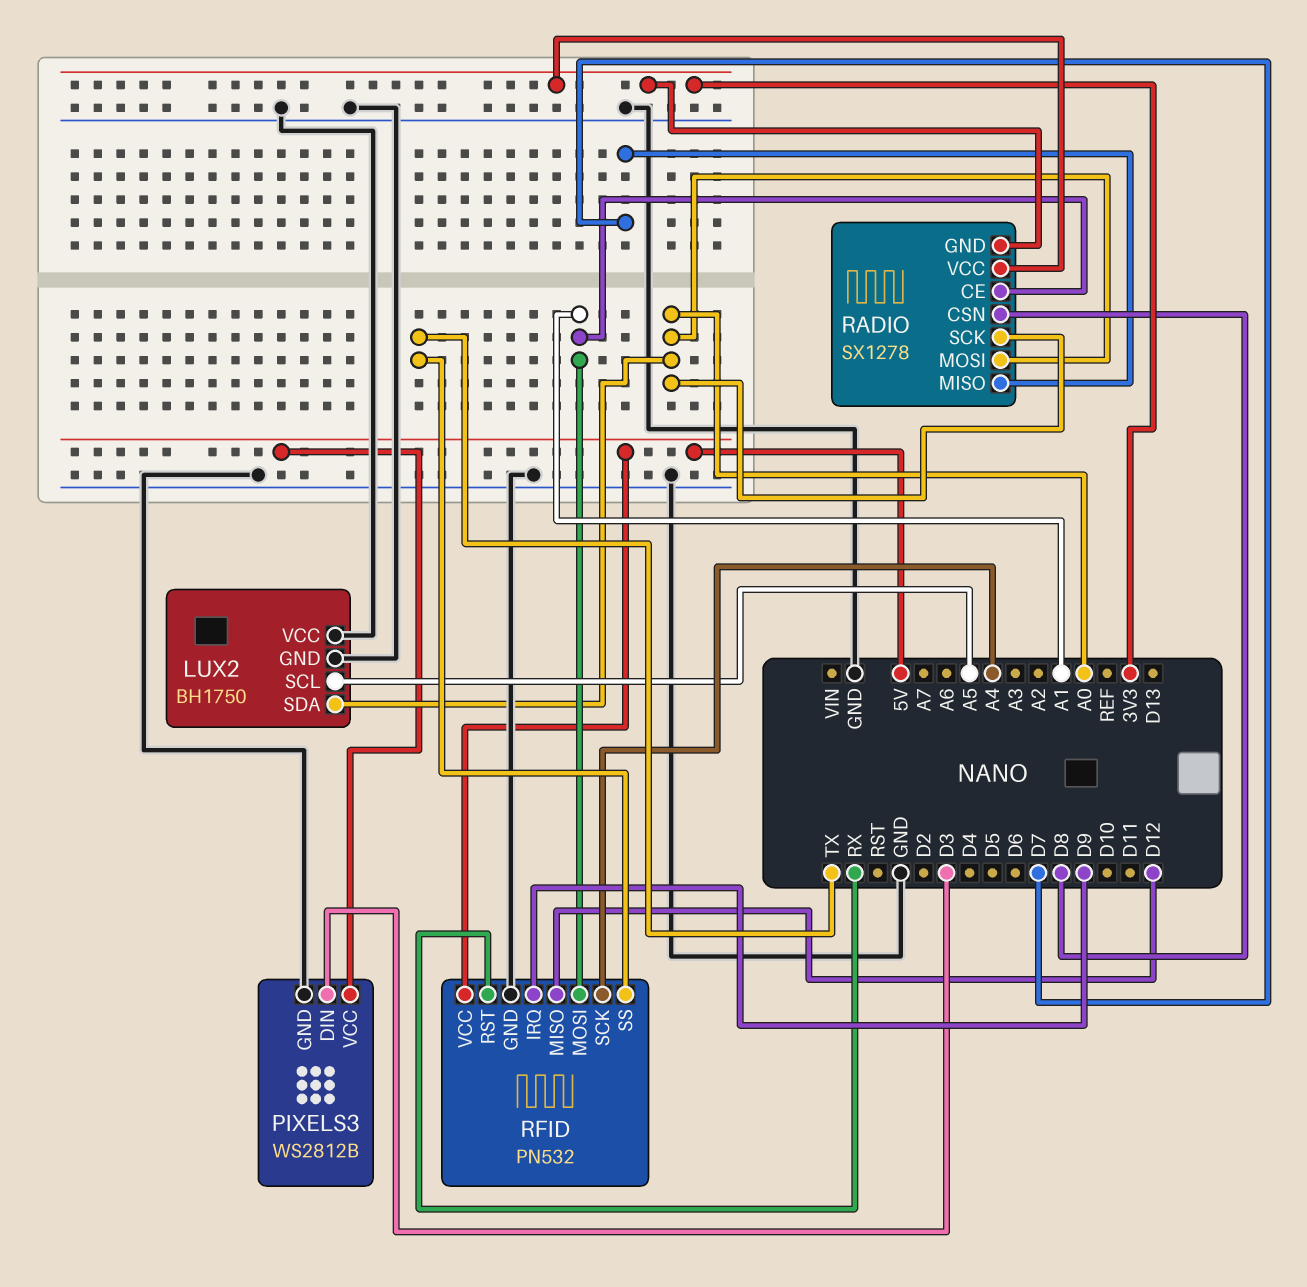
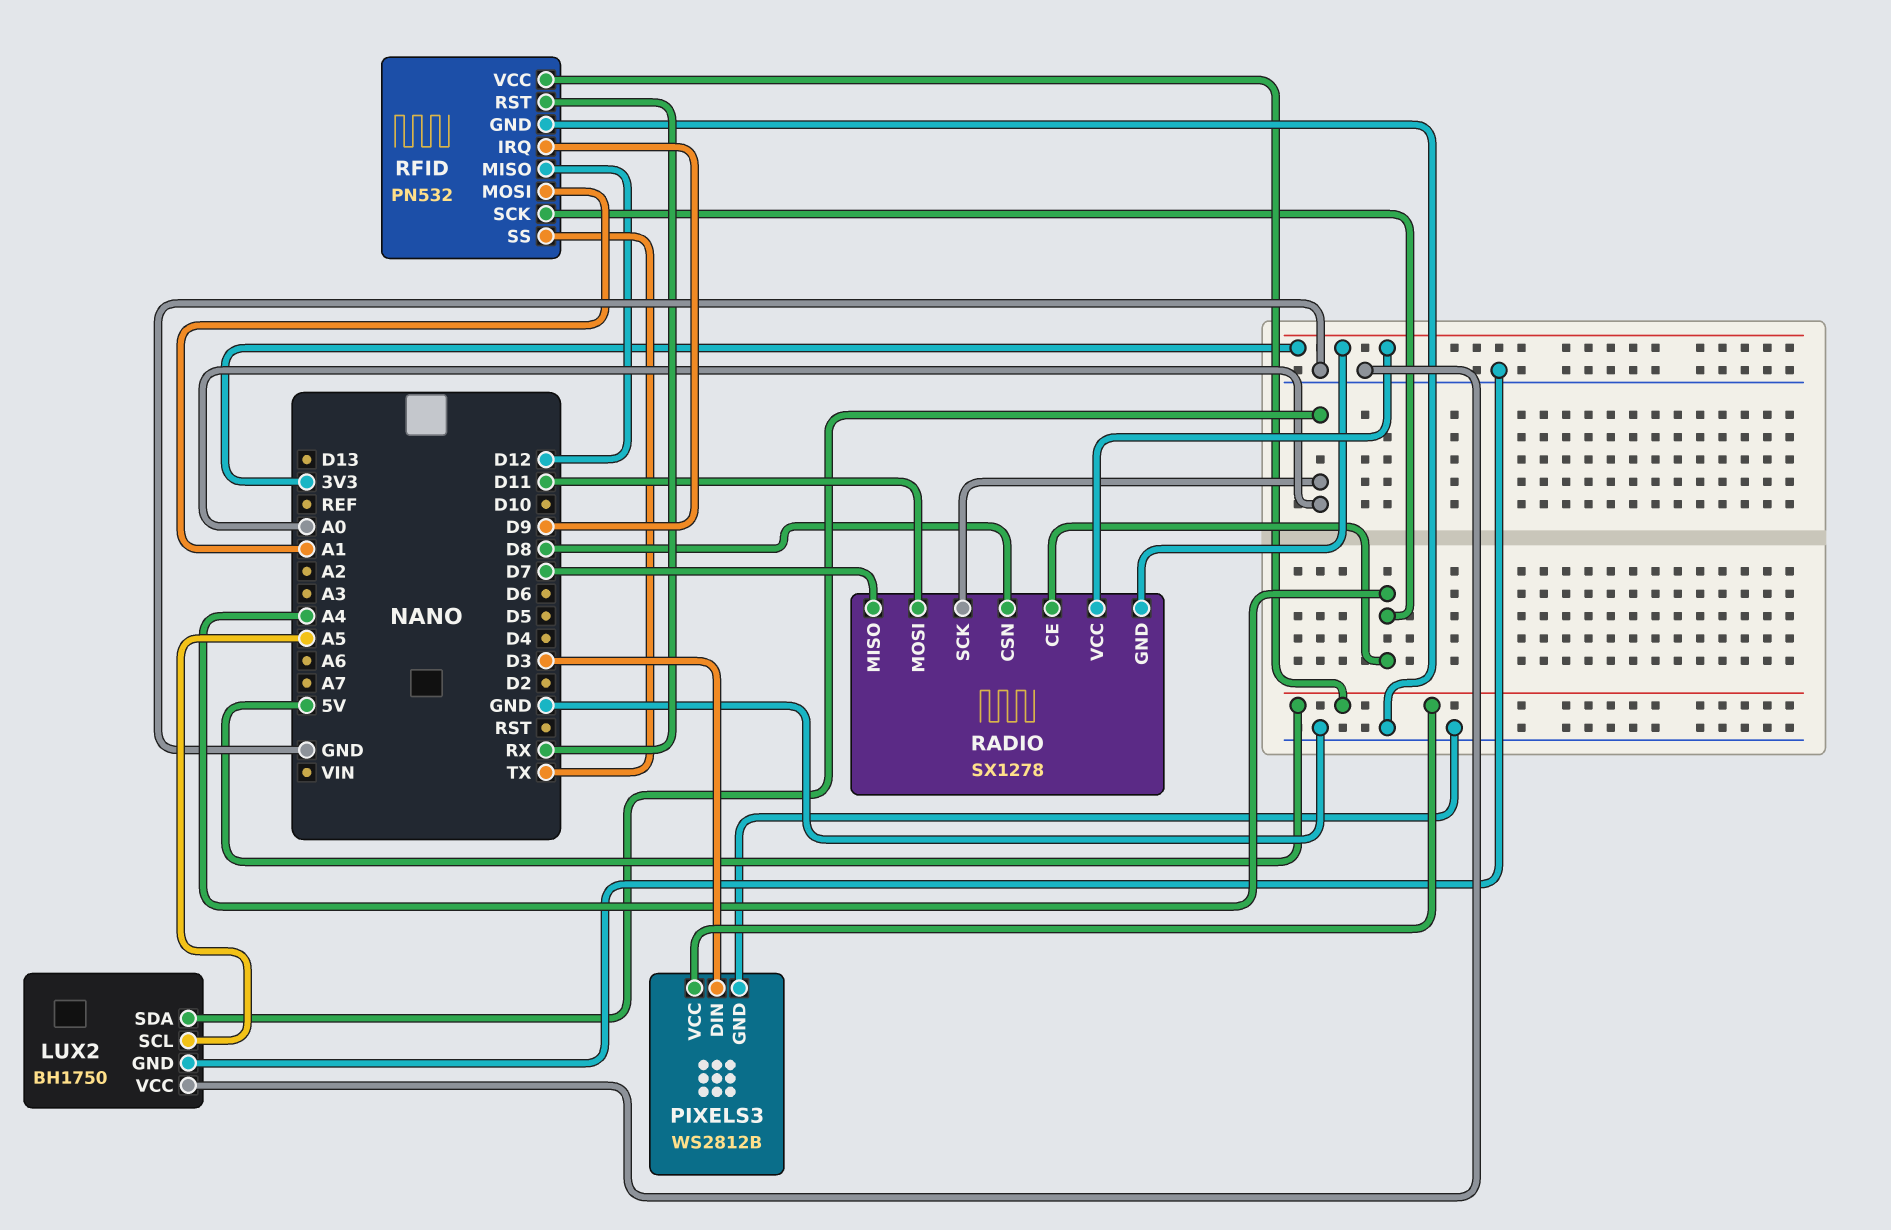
RADIO pin CE: A1 -> A4
RADIO pin MOSI: A0 -> D11

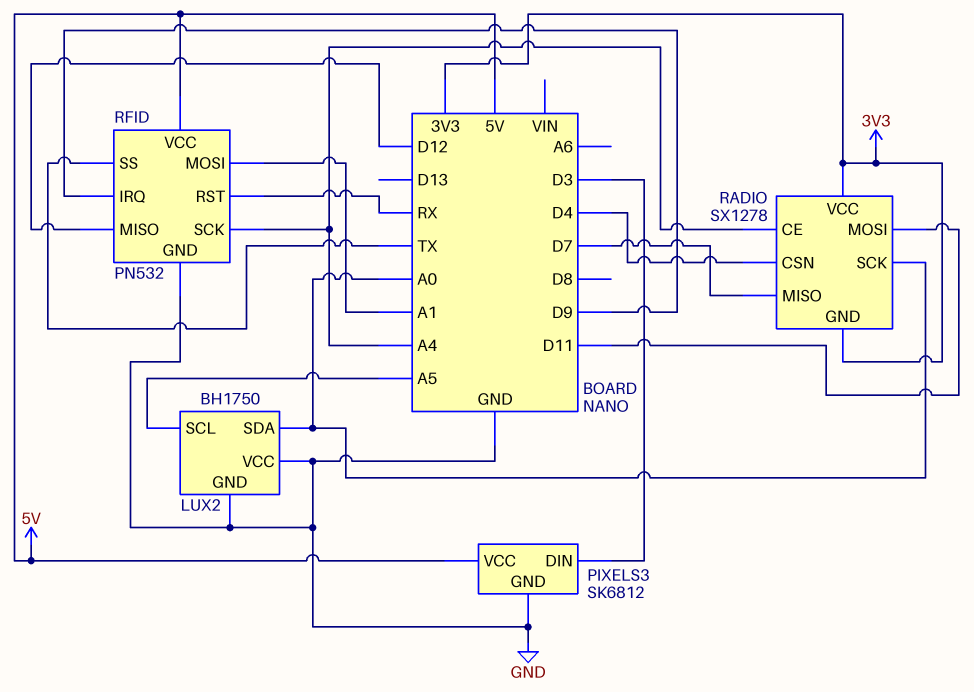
PIXELS3: WS2812B -> SK6812
RADIO pin CSN: D8 -> D4

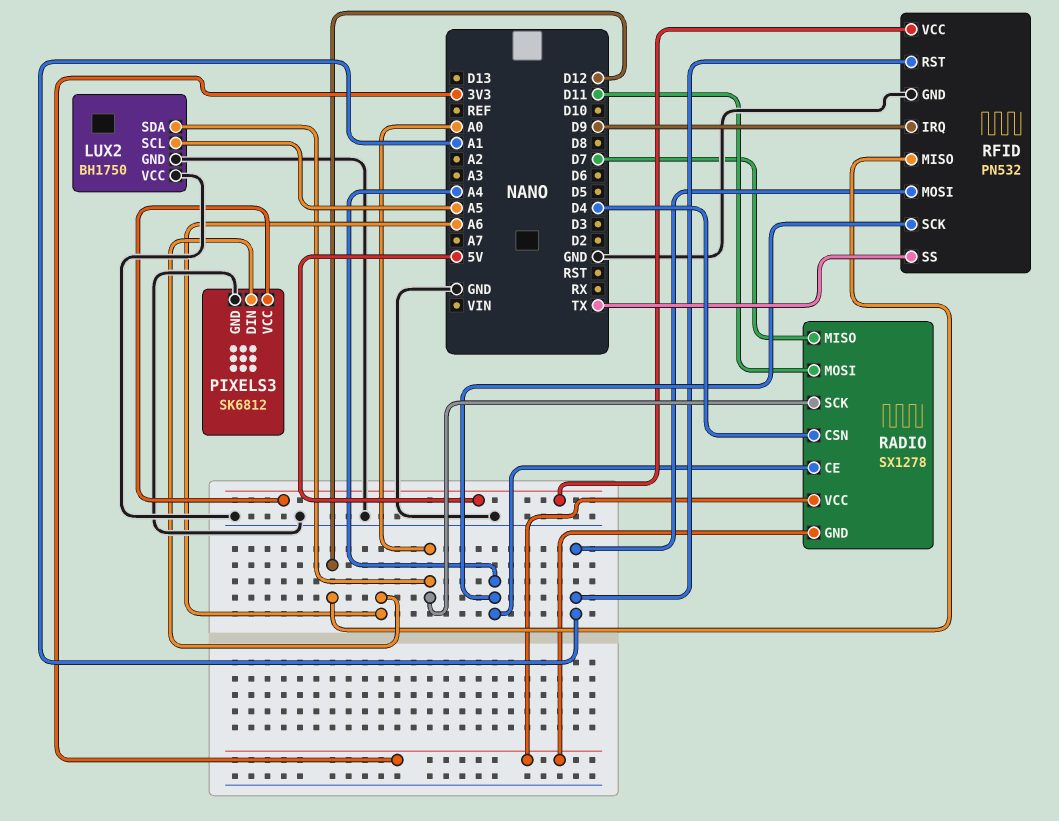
PIXELS3 pin DIN: D3 -> A6
RFID pin RST: RX -> A1

